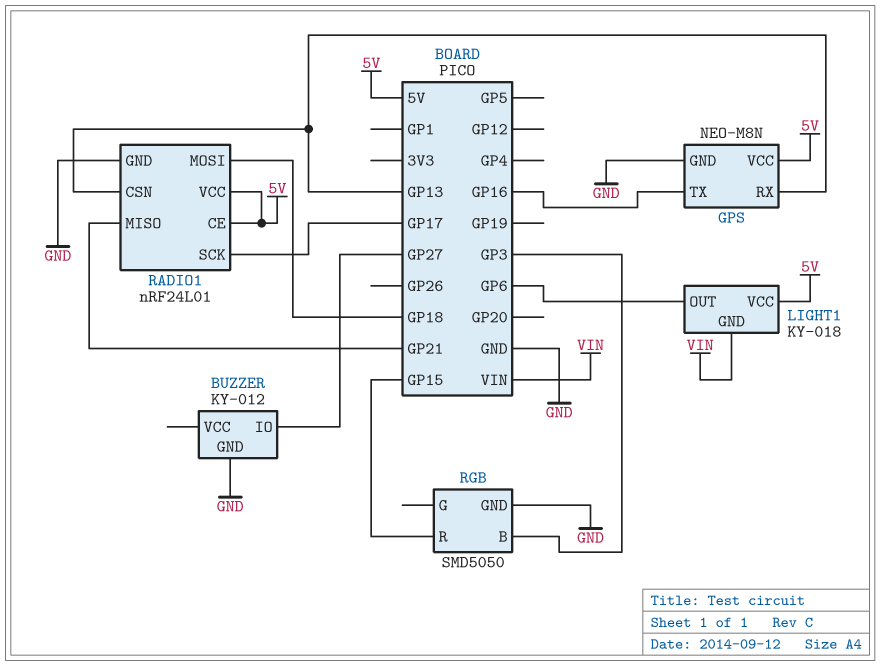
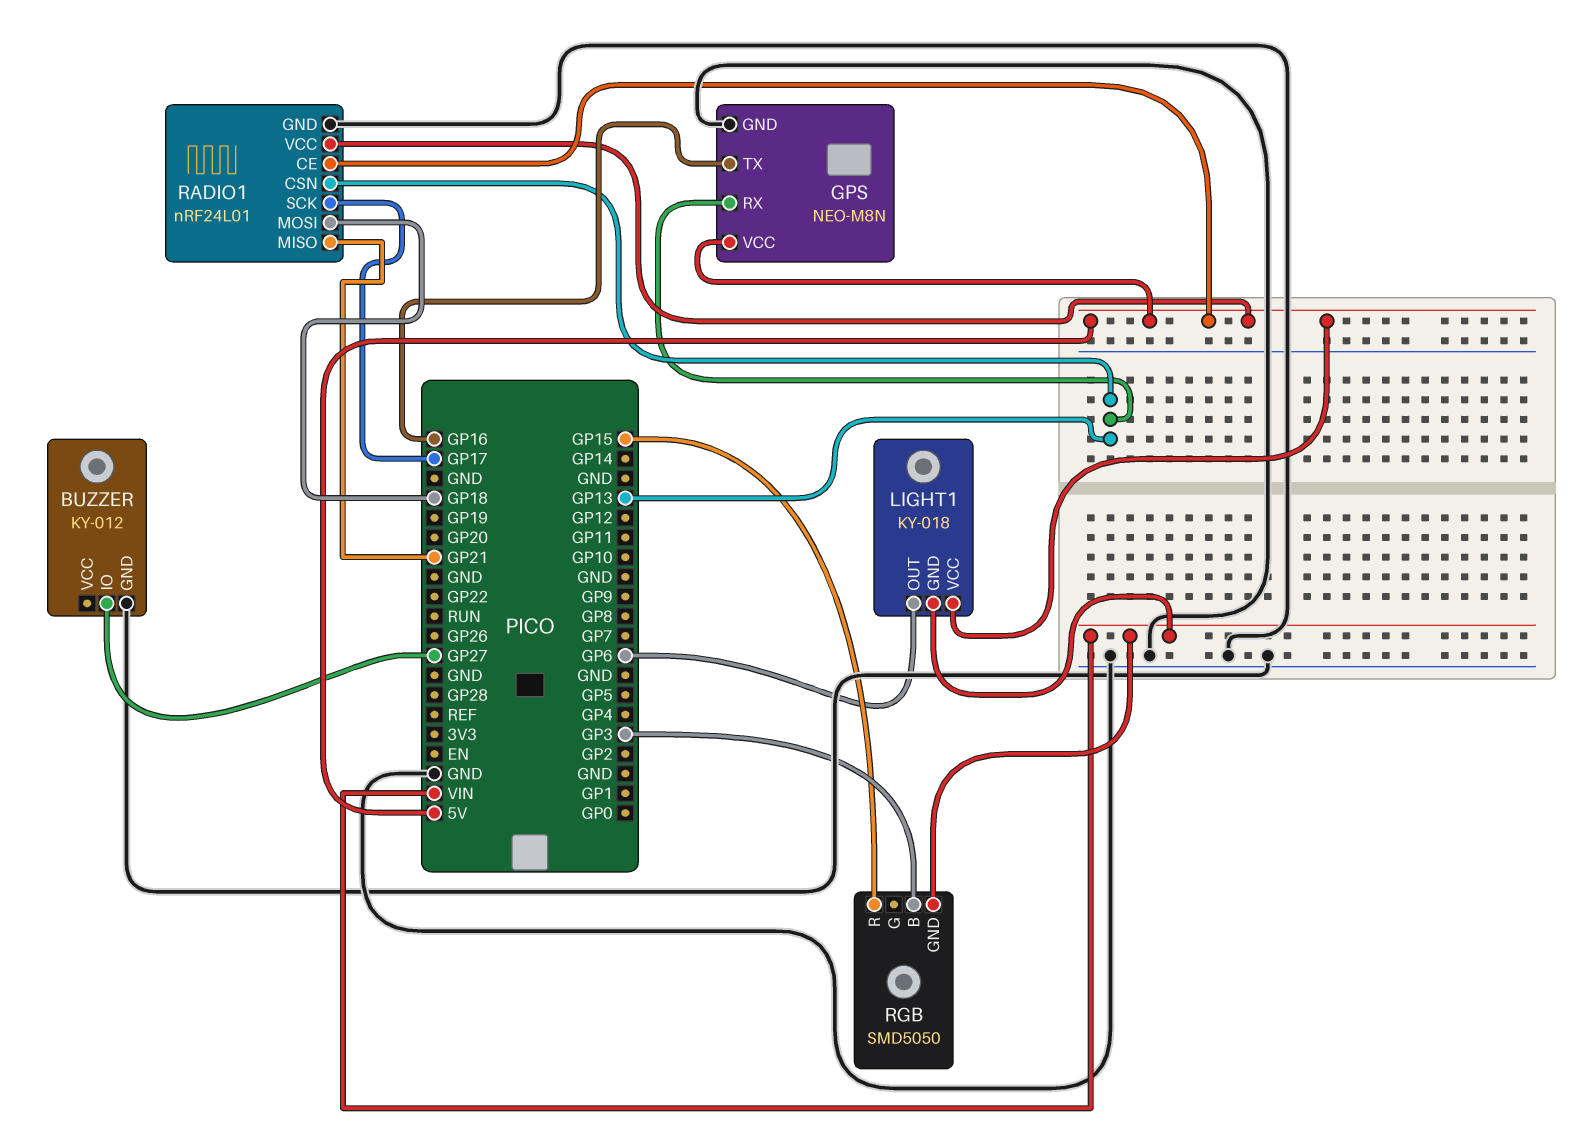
RGB pin GND: GND -> VIN

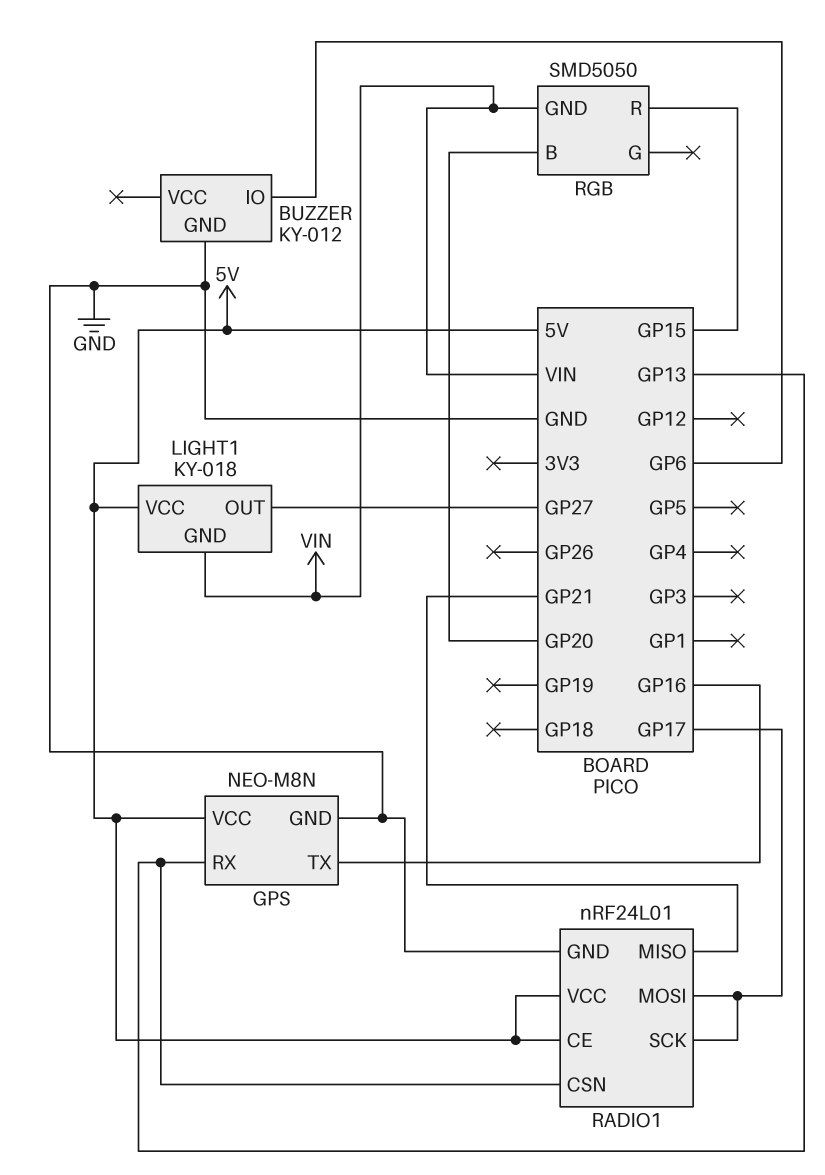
BUZZER pin IO: GP27 -> GP6
LIGHT1 pin OUT: GP6 -> GP27
RADIO1 pin MOSI: GP18 -> GP17
RGB pin B: GP3 -> GP20

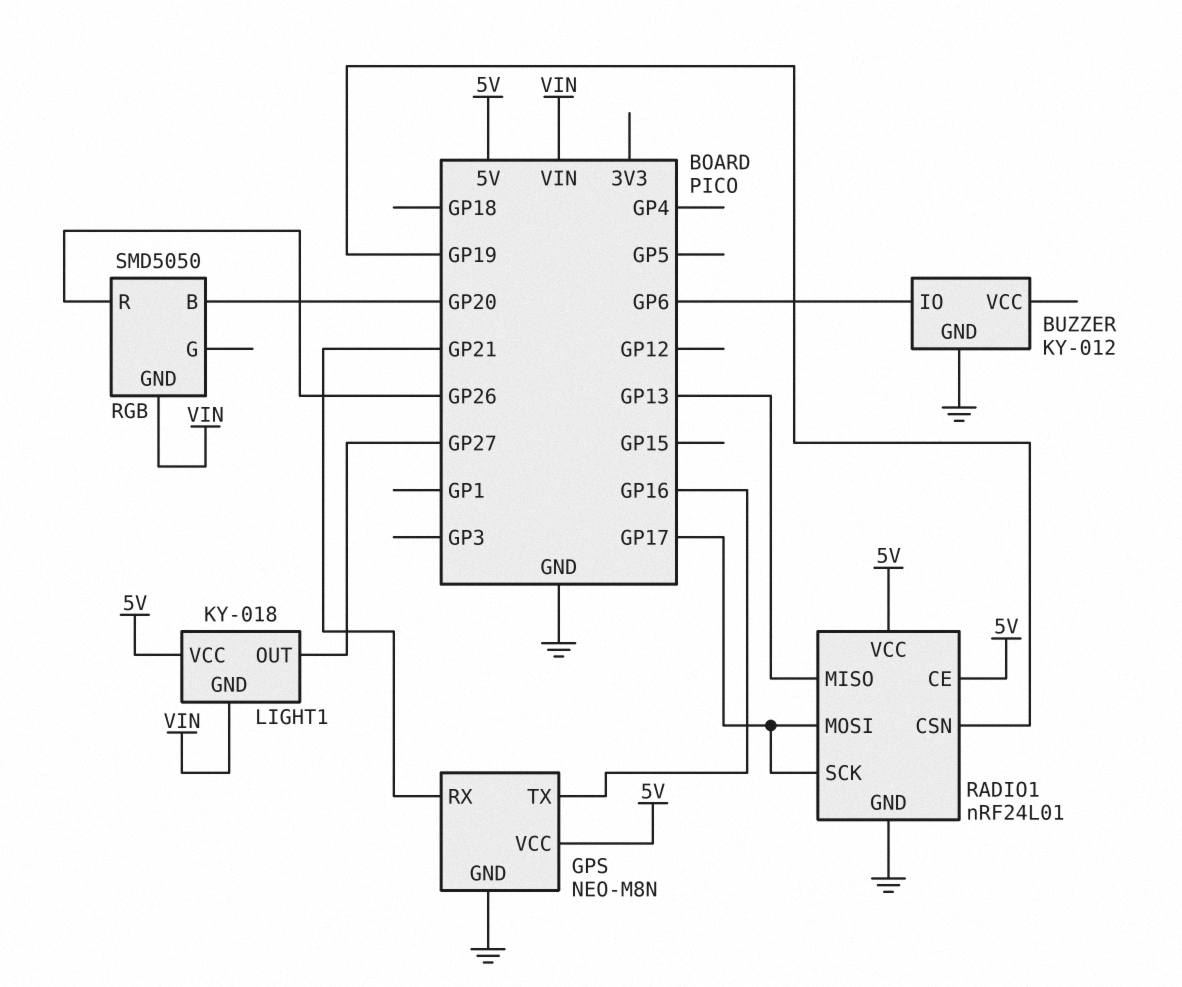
GPS pin RX: GP13 -> GP21
RADIO1 pin CSN: GP13 -> GP19
RADIO1 pin MISO: GP21 -> GP13
RGB pin R: GP15 -> GP26

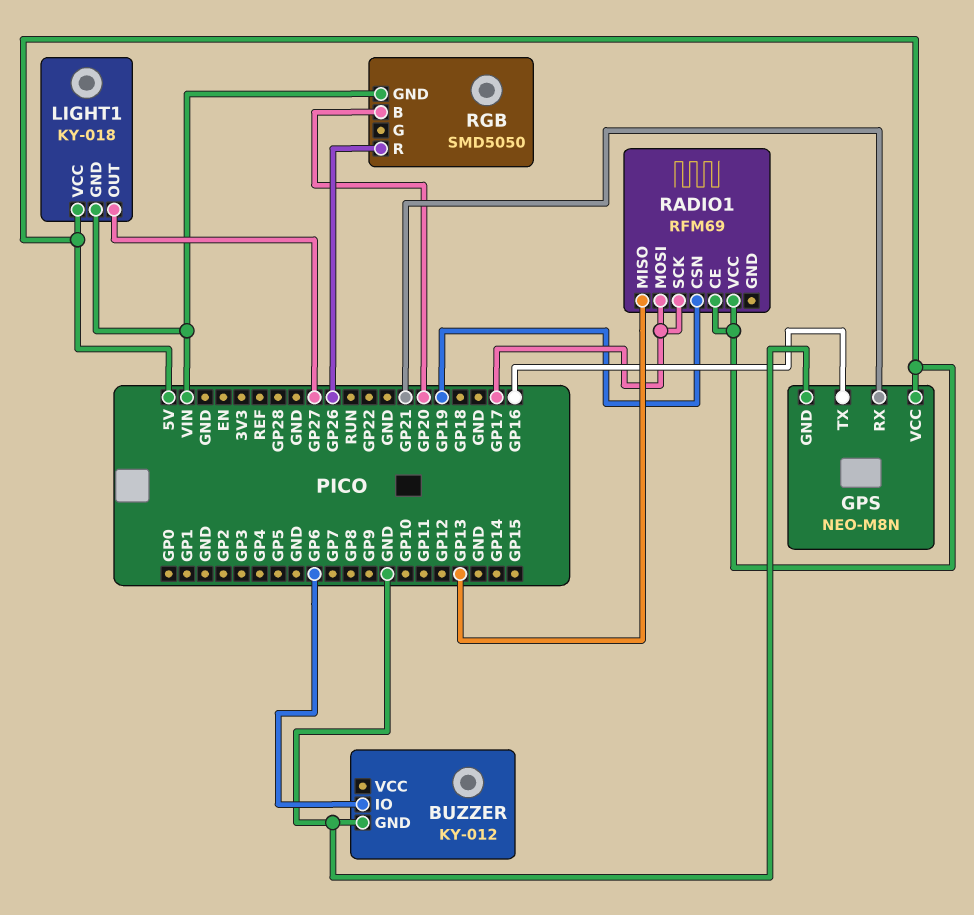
RADIO1: nRF24L01 -> RFM69
RADIO1 pin GND: GND -> none

